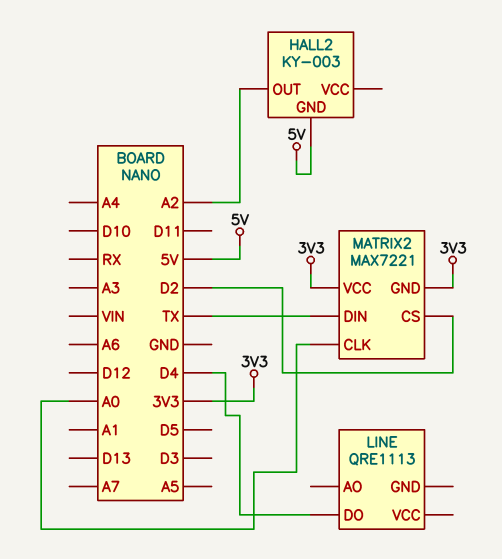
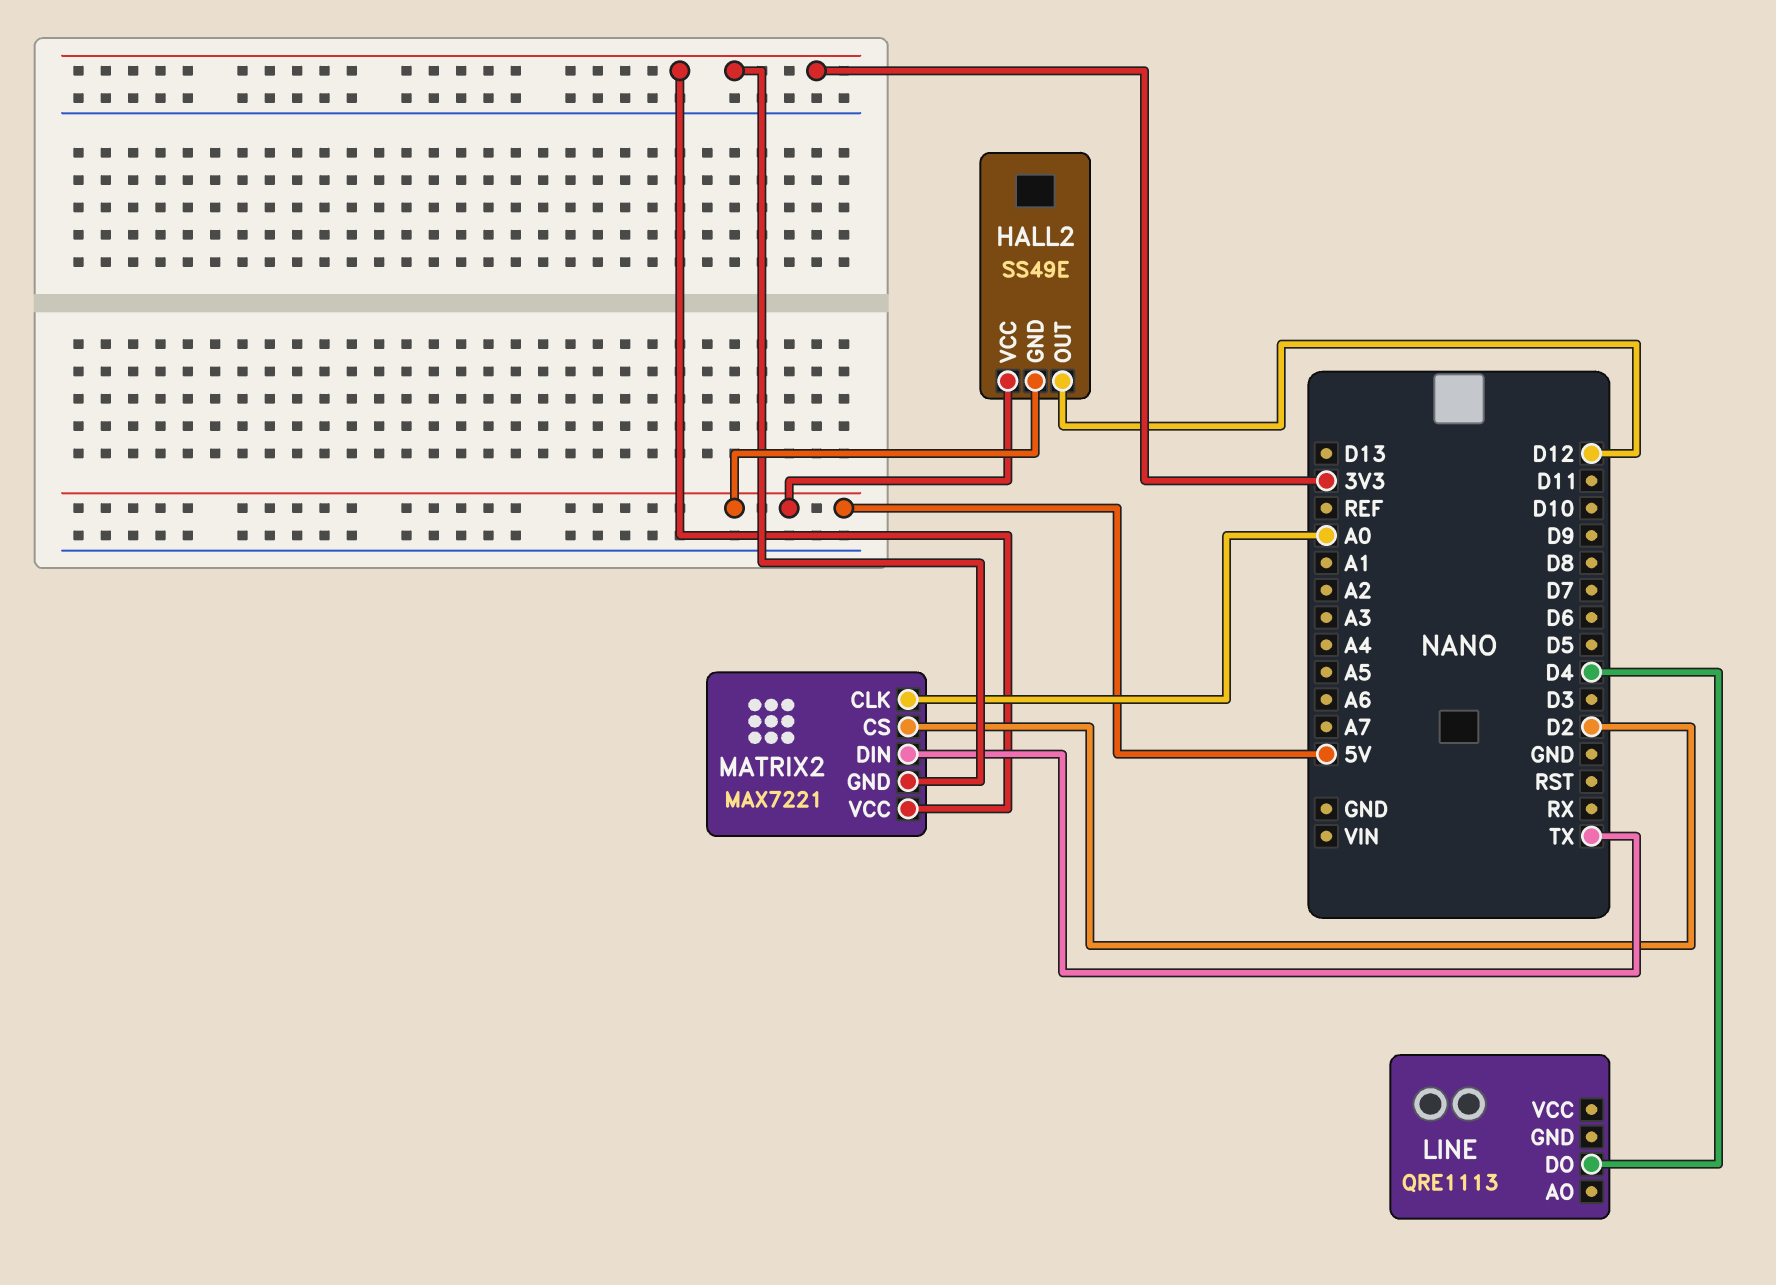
HALL2: KY-003 -> SS49E
HALL2 pin OUT: A2 -> D12
HALL2 pin VCC: none -> 5V

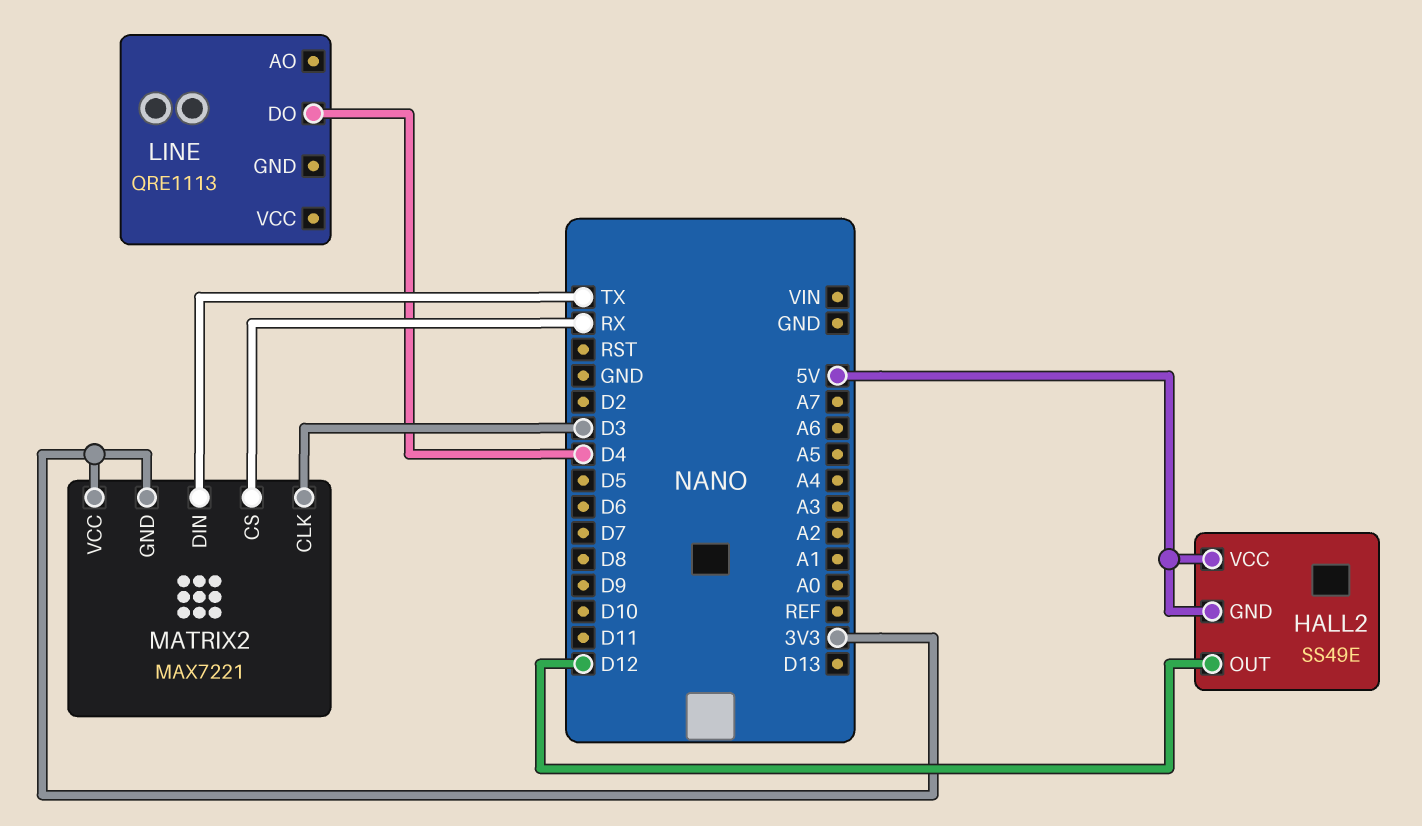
MATRIX2 pin CLK: A0 -> D3
MATRIX2 pin CS: D2 -> RX

